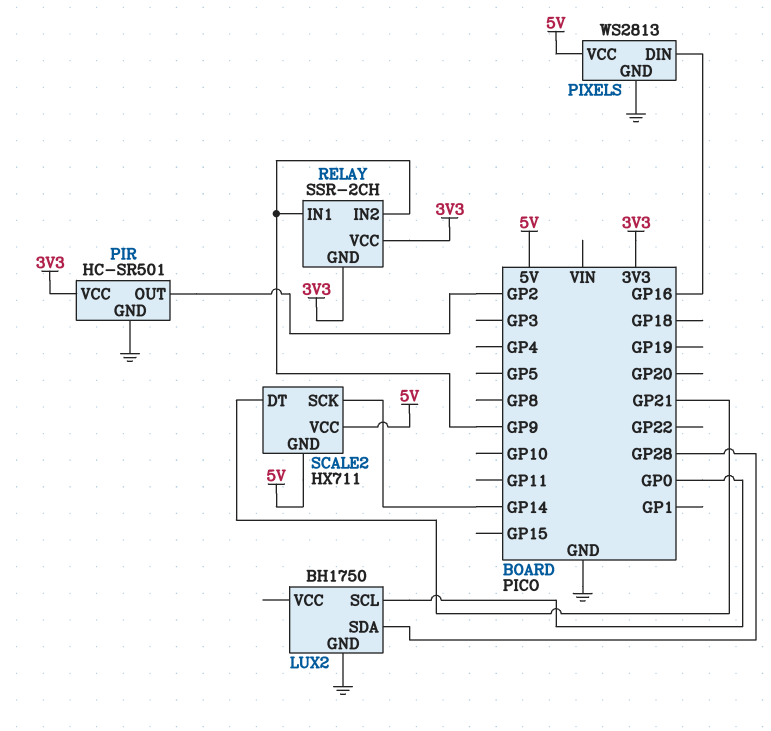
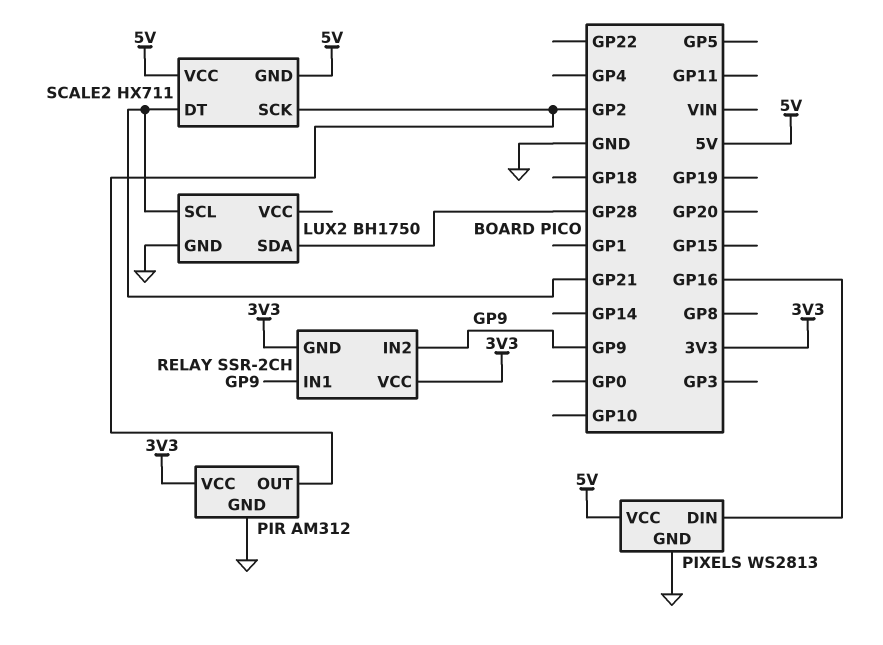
LUX2 pin SCL: GP0 -> GP21
PIR: HC-SR501 -> AM312
SCALE2 pin SCK: GP14 -> GP2

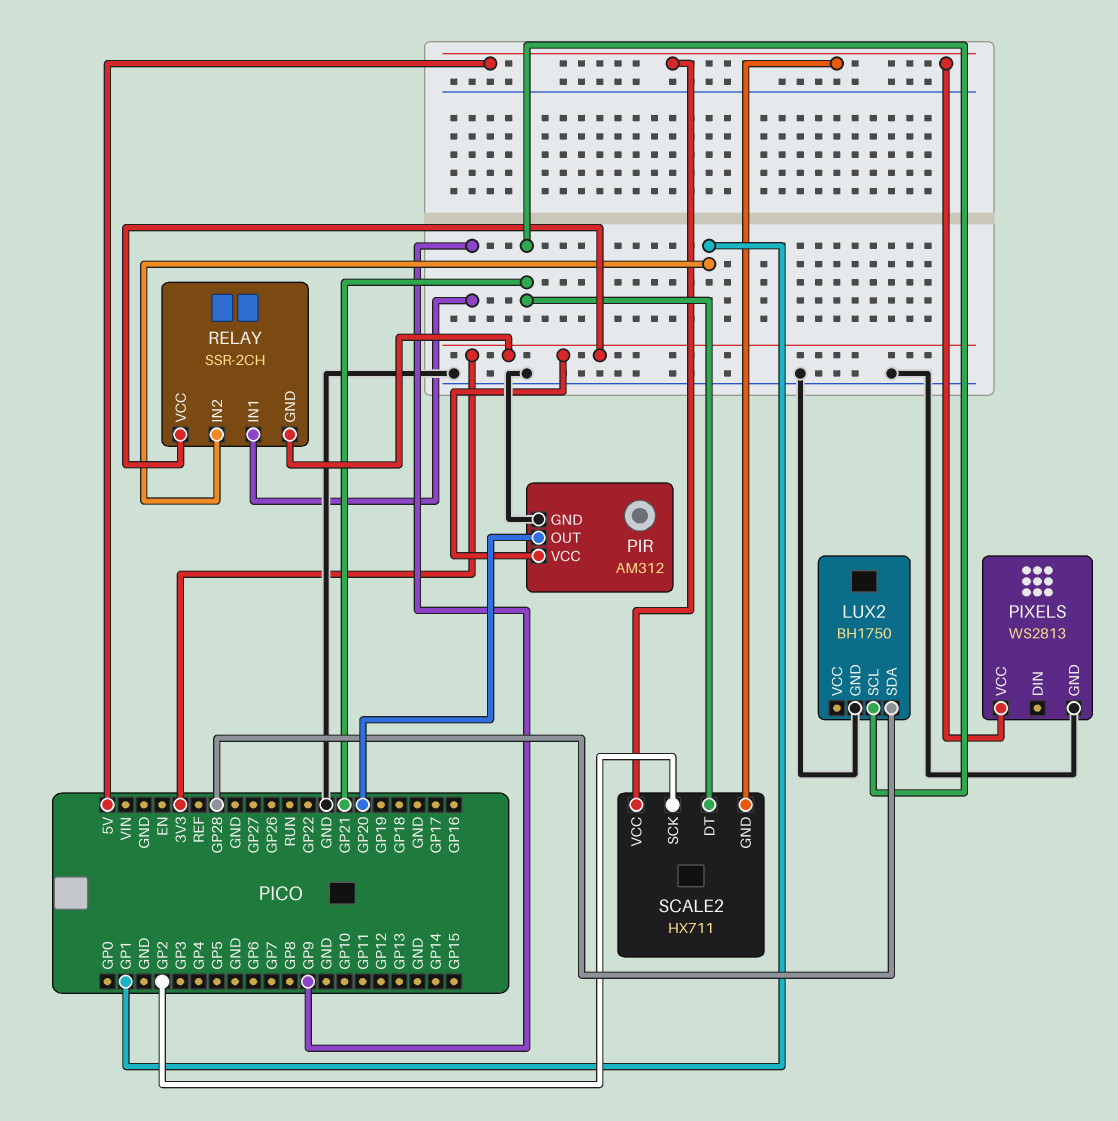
PIR pin OUT: GP2 -> GP20
PIXELS pin DIN: GP16 -> none
RELAY pin IN2: GP9 -> GP1

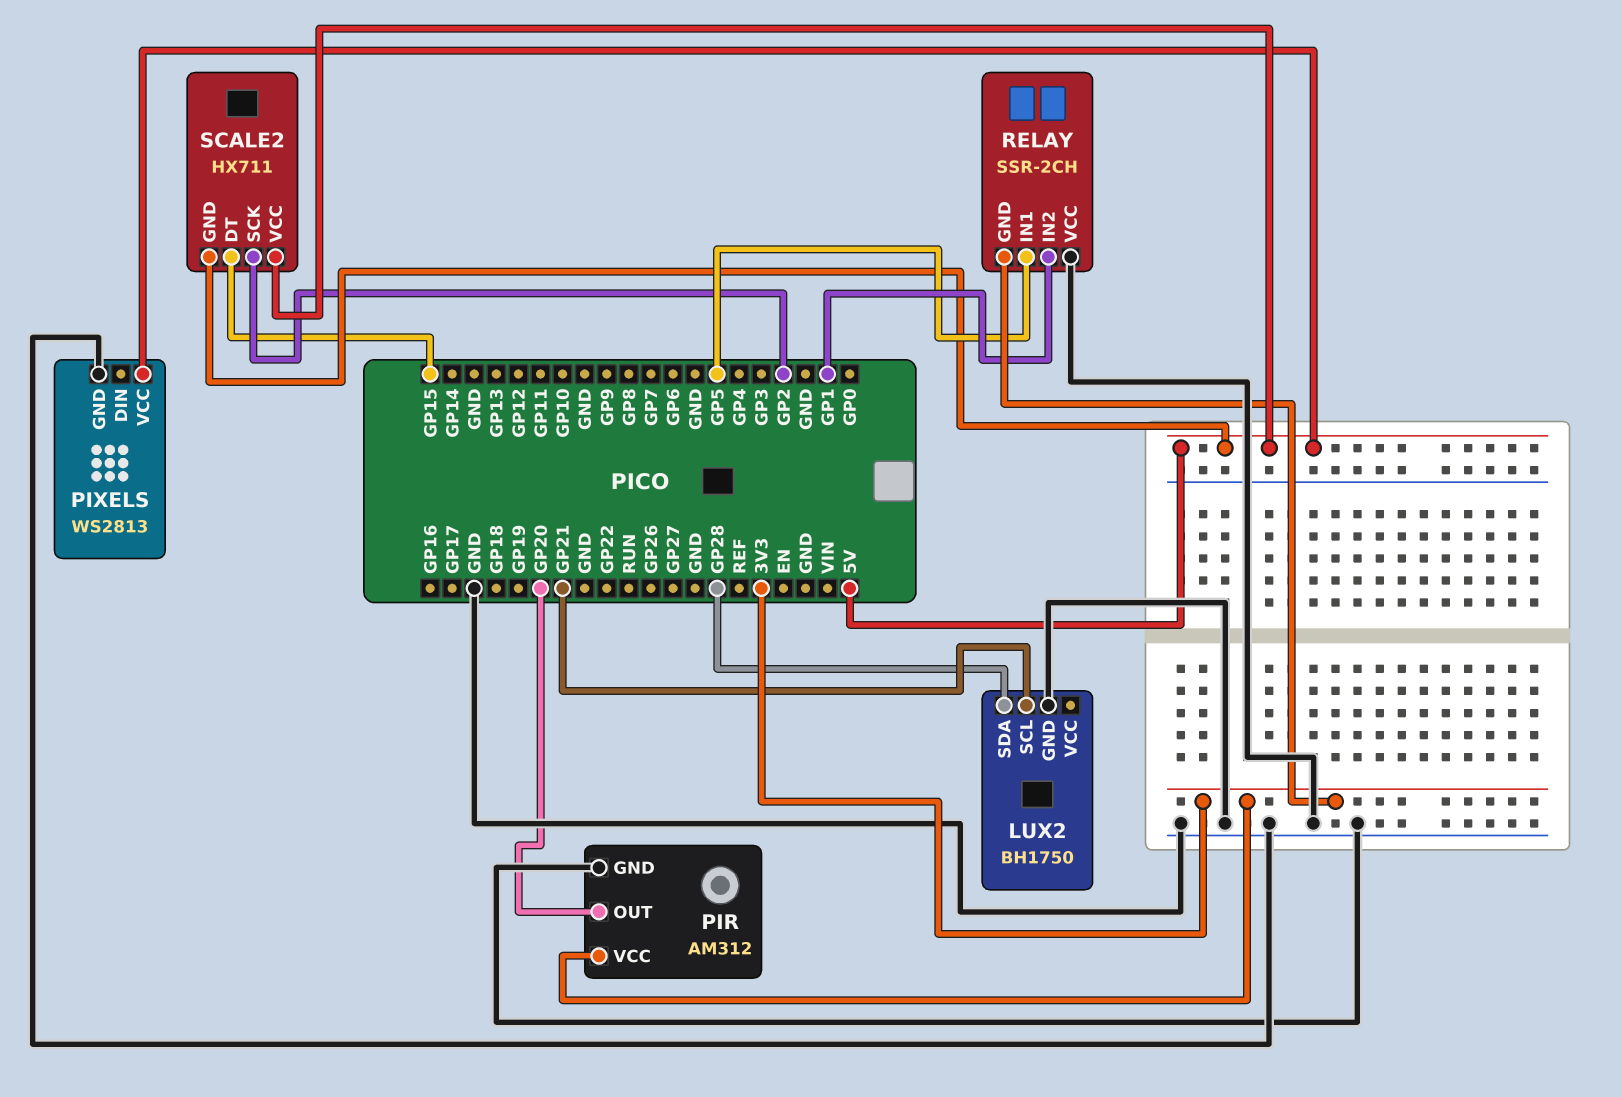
RELAY pin IN1: GP9 -> GP5
RELAY pin VCC: 3V3 -> GND
SCALE2 pin DT: GP21 -> GP15

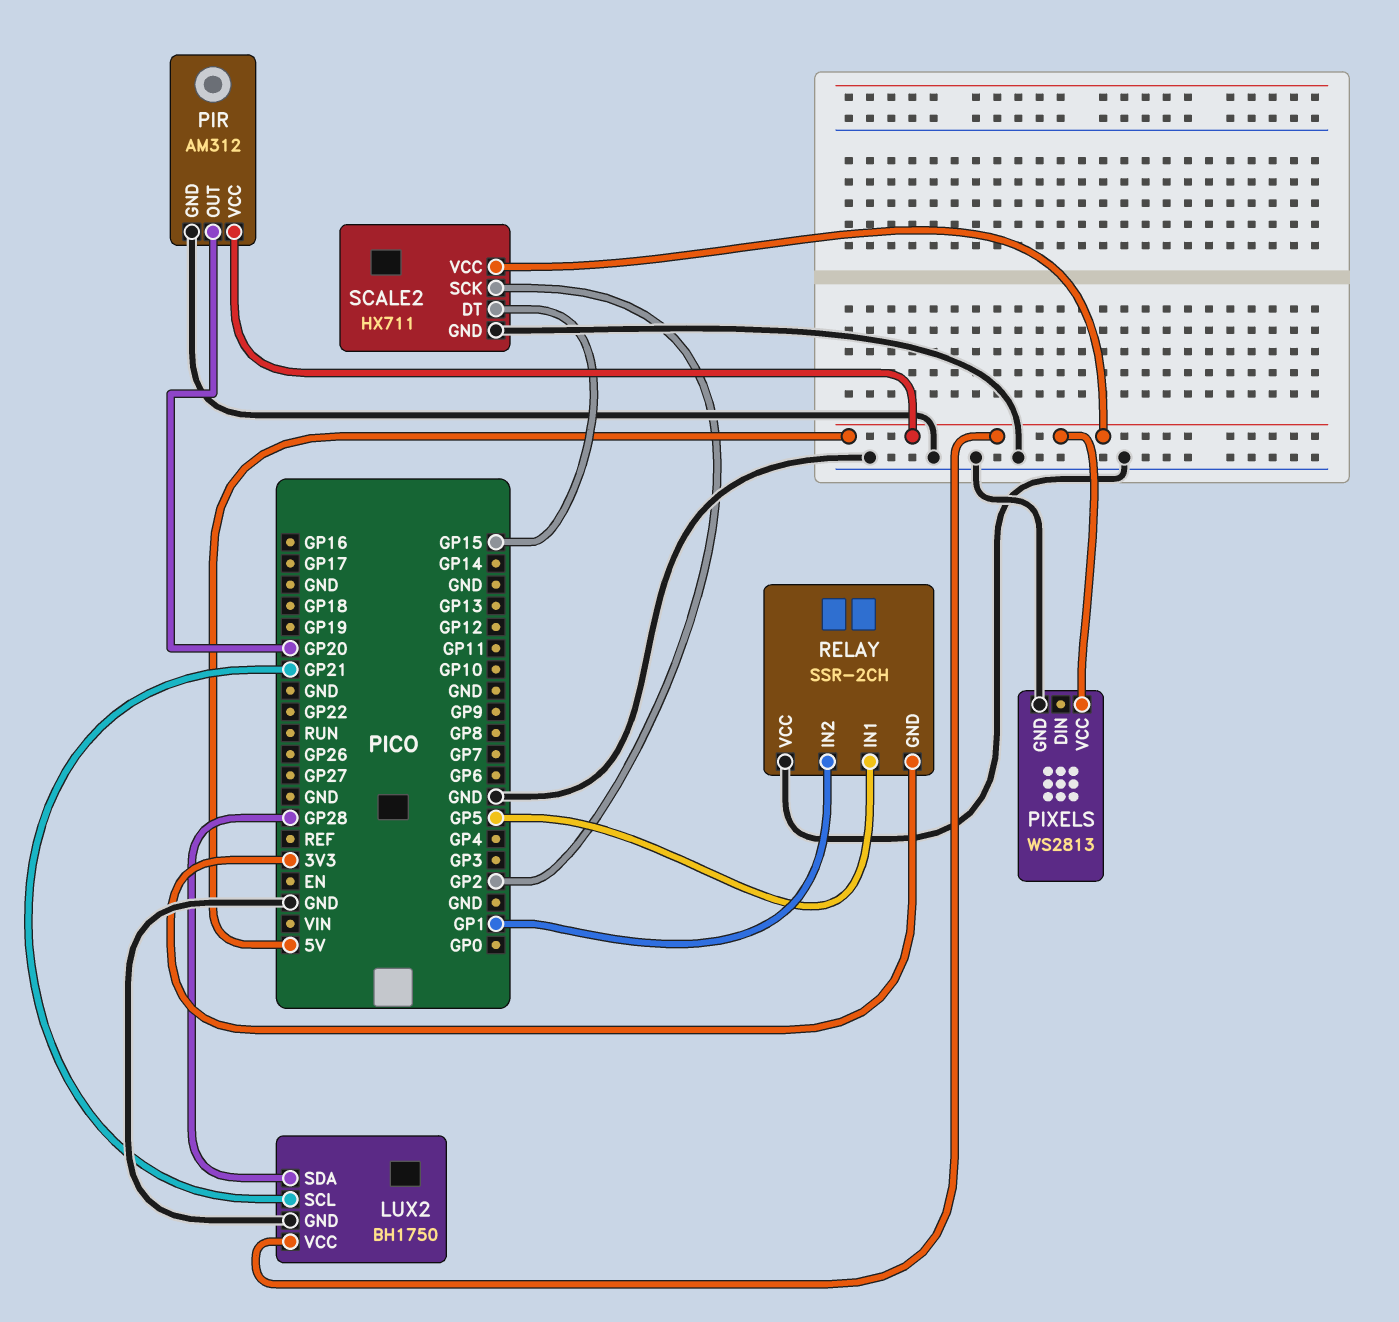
LUX2 pin VCC: none -> 5V
PIR pin VCC: 3V3 -> 5V
SCALE2 pin GND: 5V -> GND

